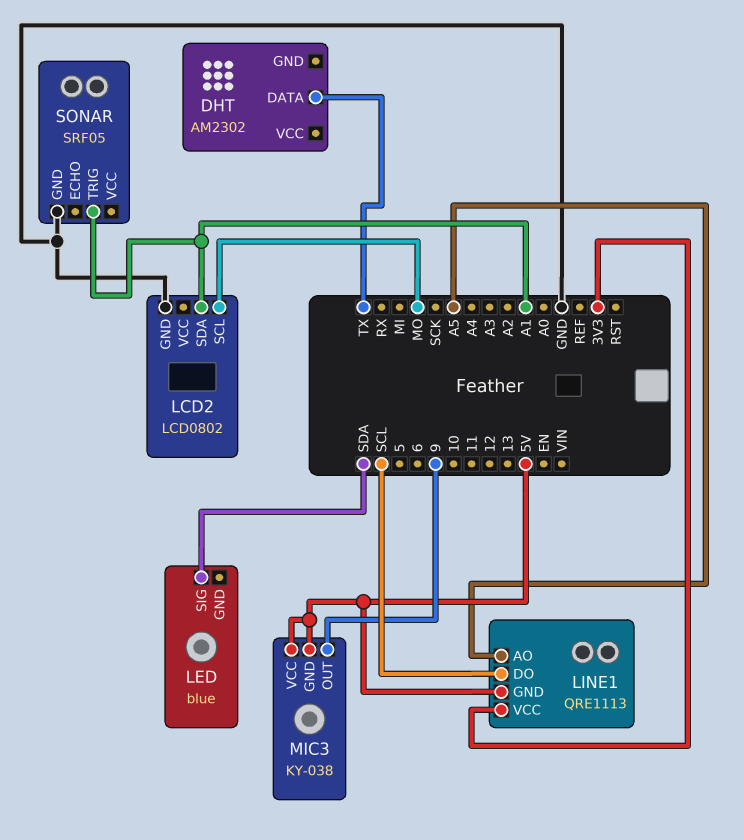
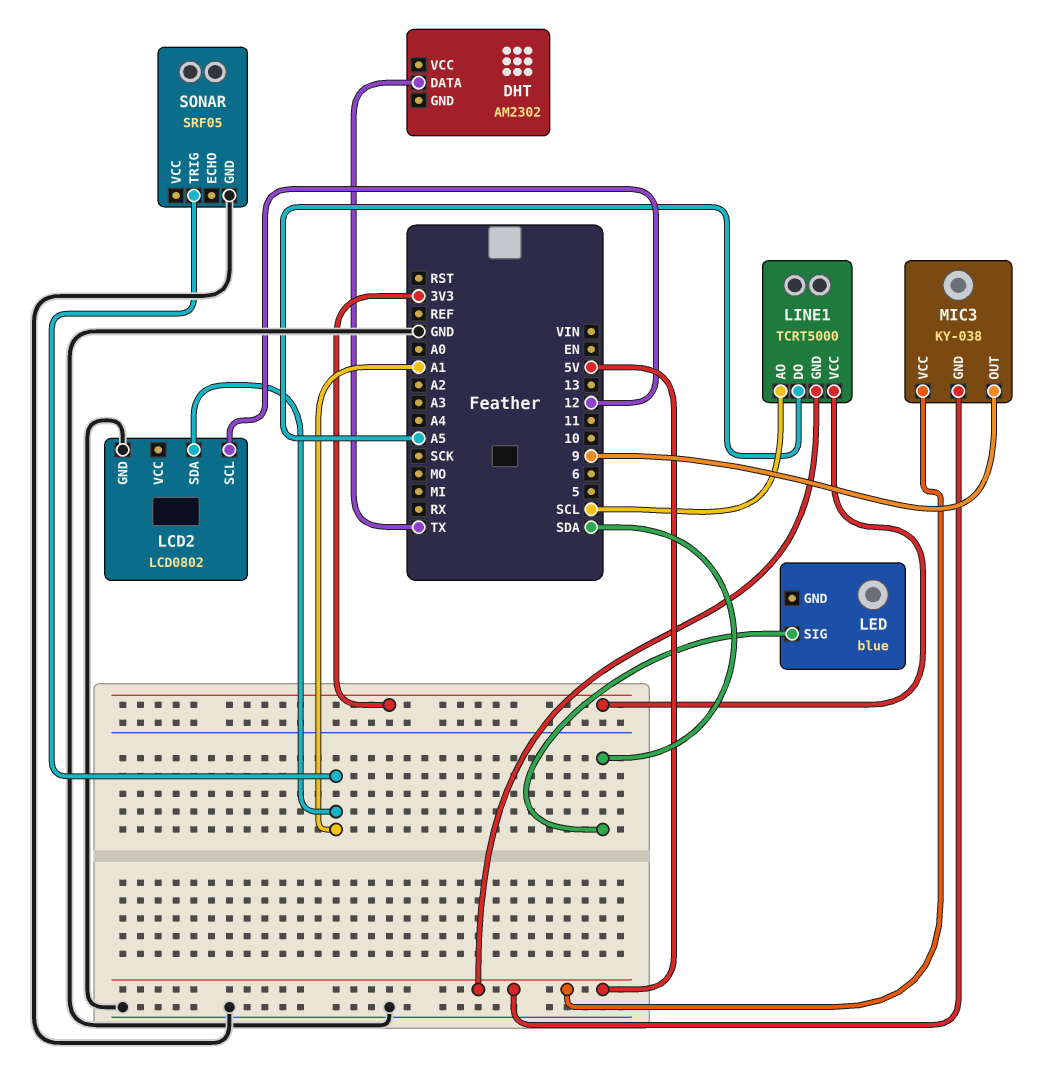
LCD2 pin SCL: MO -> 12
LINE1: QRE1113 -> TCRT5000
LINE1 pin AO: A5 -> SCL
LINE1 pin DO: SCL -> A5

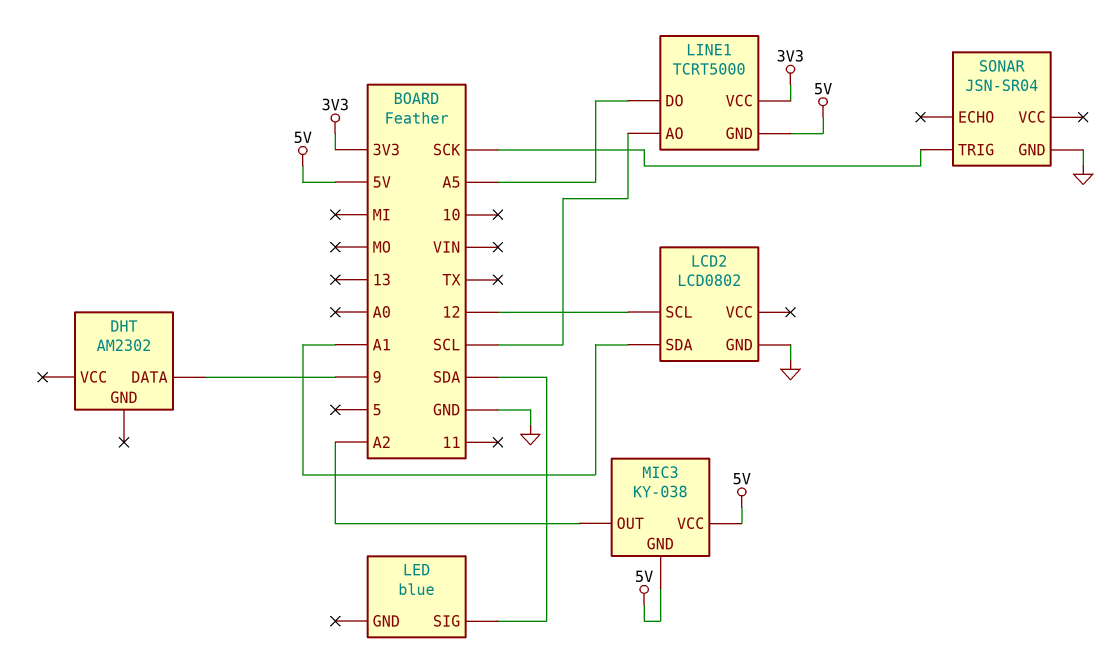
DHT pin DATA: TX -> 9
MIC3 pin OUT: 9 -> A2
SONAR: SRF05 -> JSN-SR04
SONAR pin TRIG: A1 -> SCK

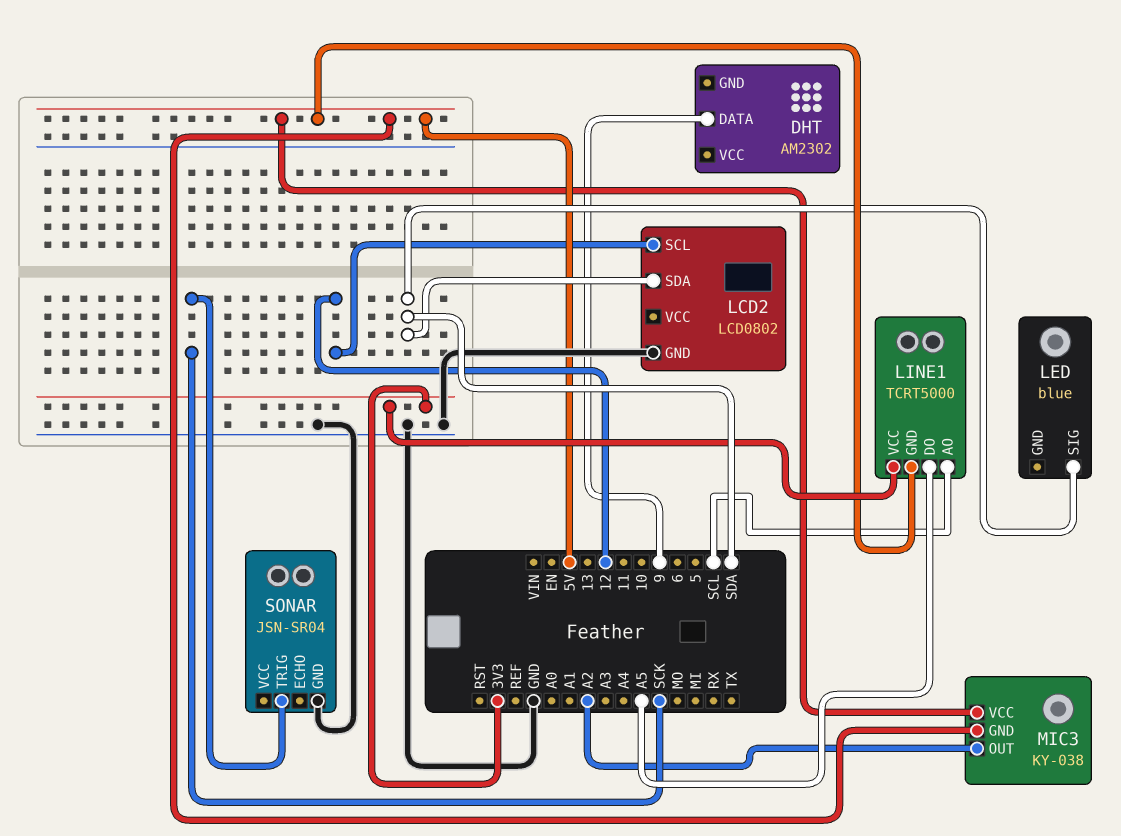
LCD2 pin SDA: A1 -> SDA

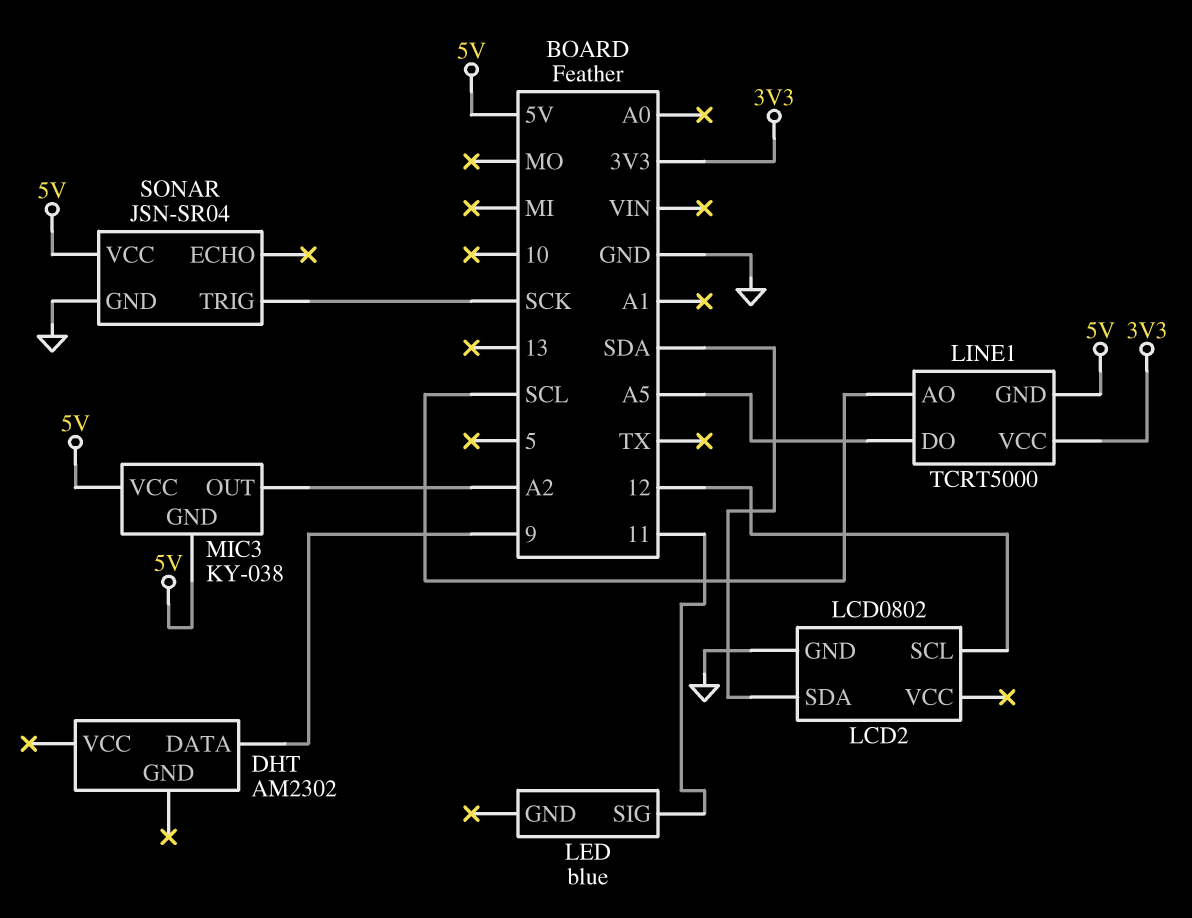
LED pin SIG: SDA -> 11
SONAR pin VCC: none -> 5V

